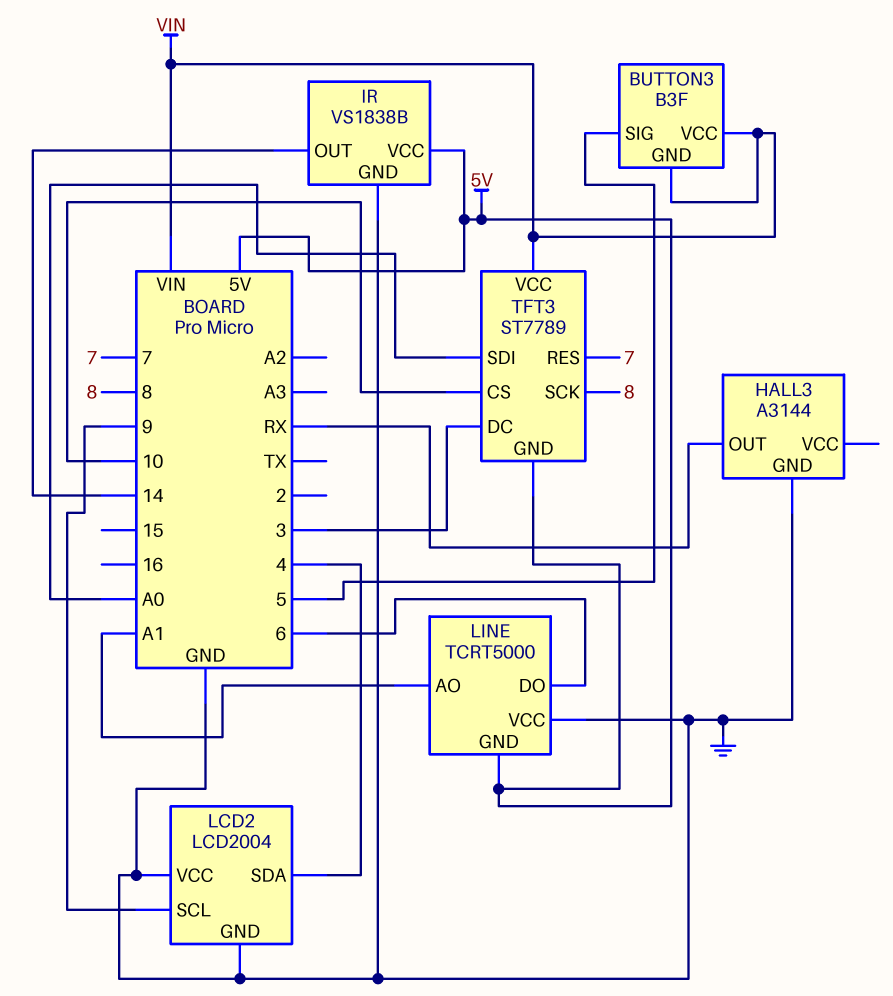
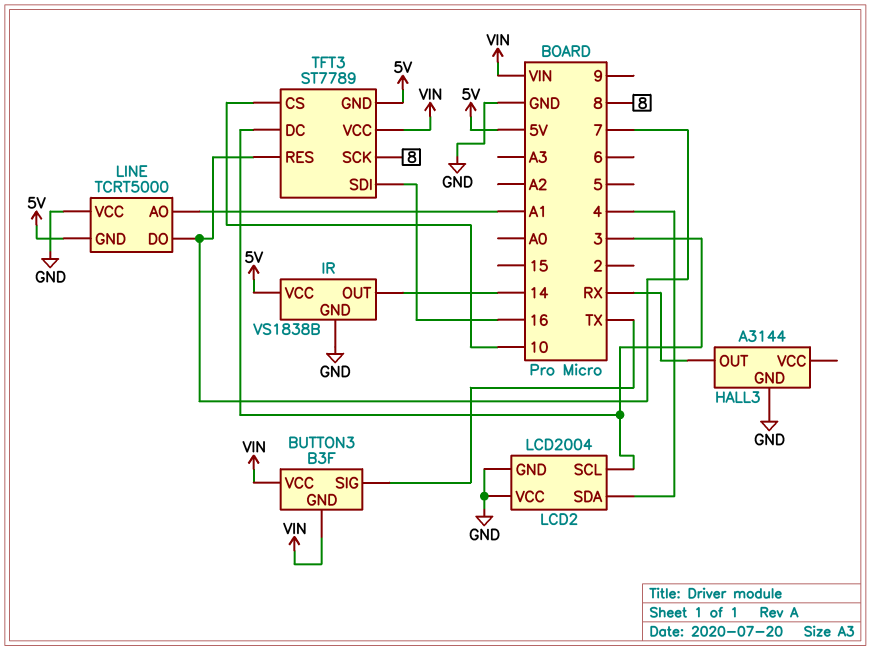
BUTTON3 pin SIG: 5 -> TX
LCD2 pin SCL: 9 -> 3
LINE pin DO: 6 -> 7
TFT3 pin SDI: A0 -> 16

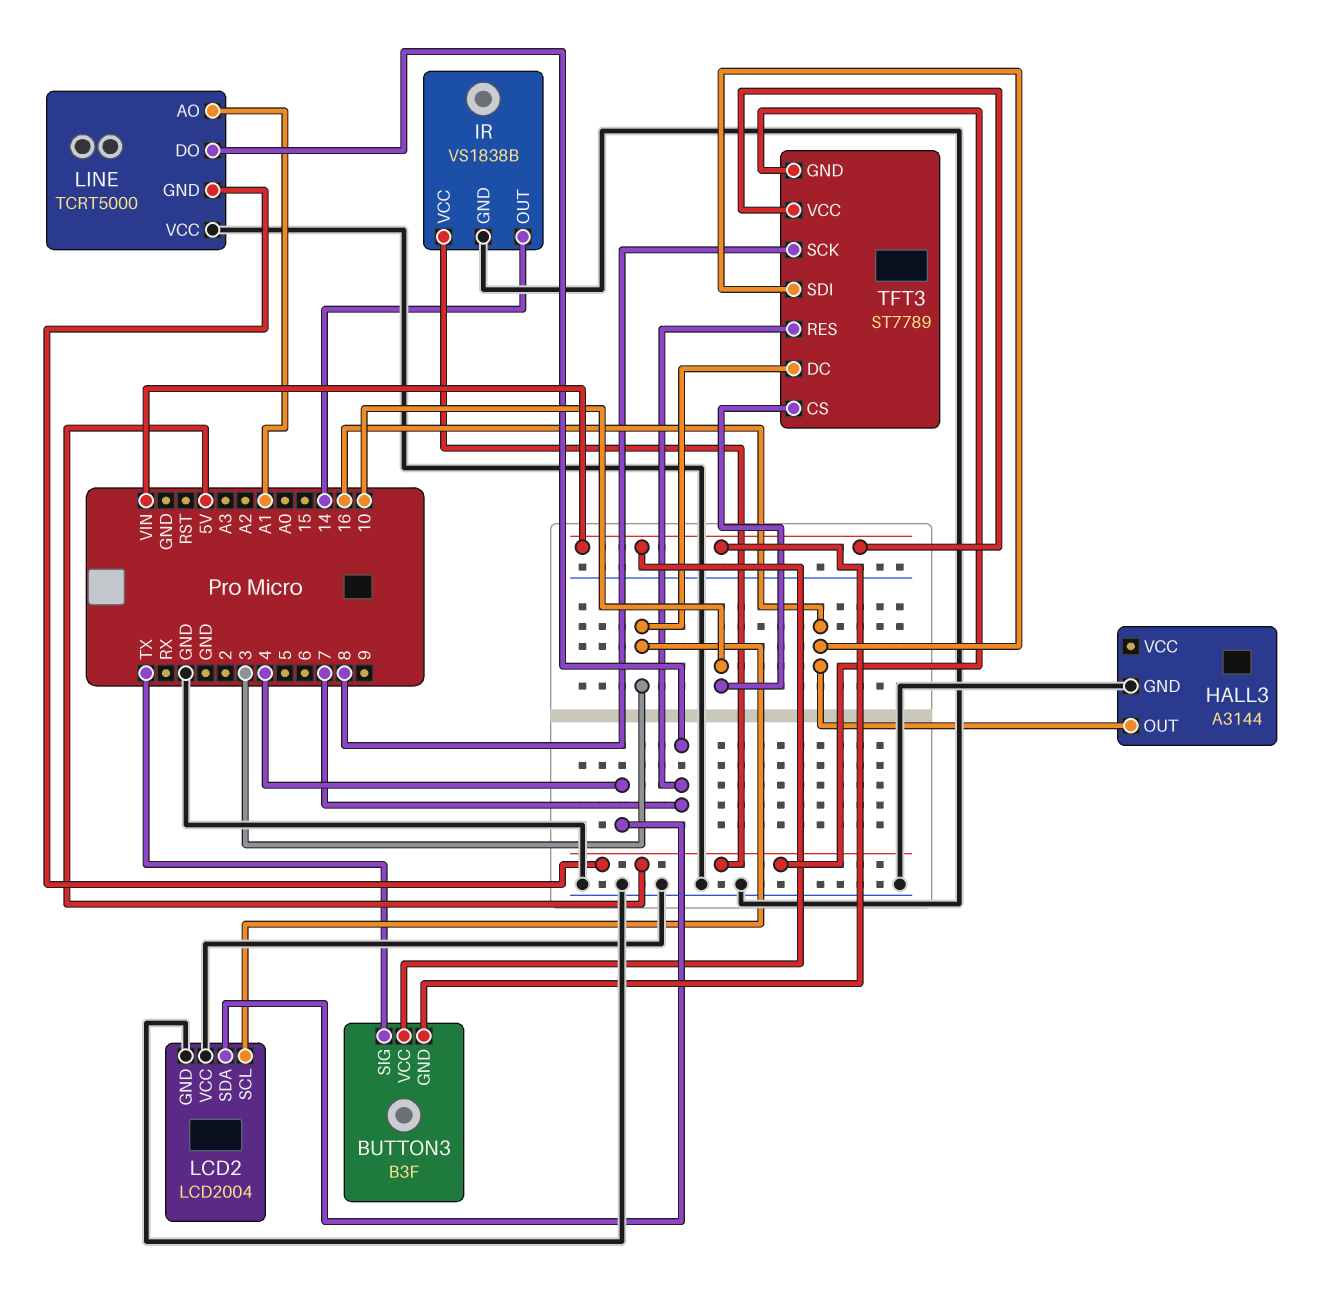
HALL3 pin OUT: RX -> 16

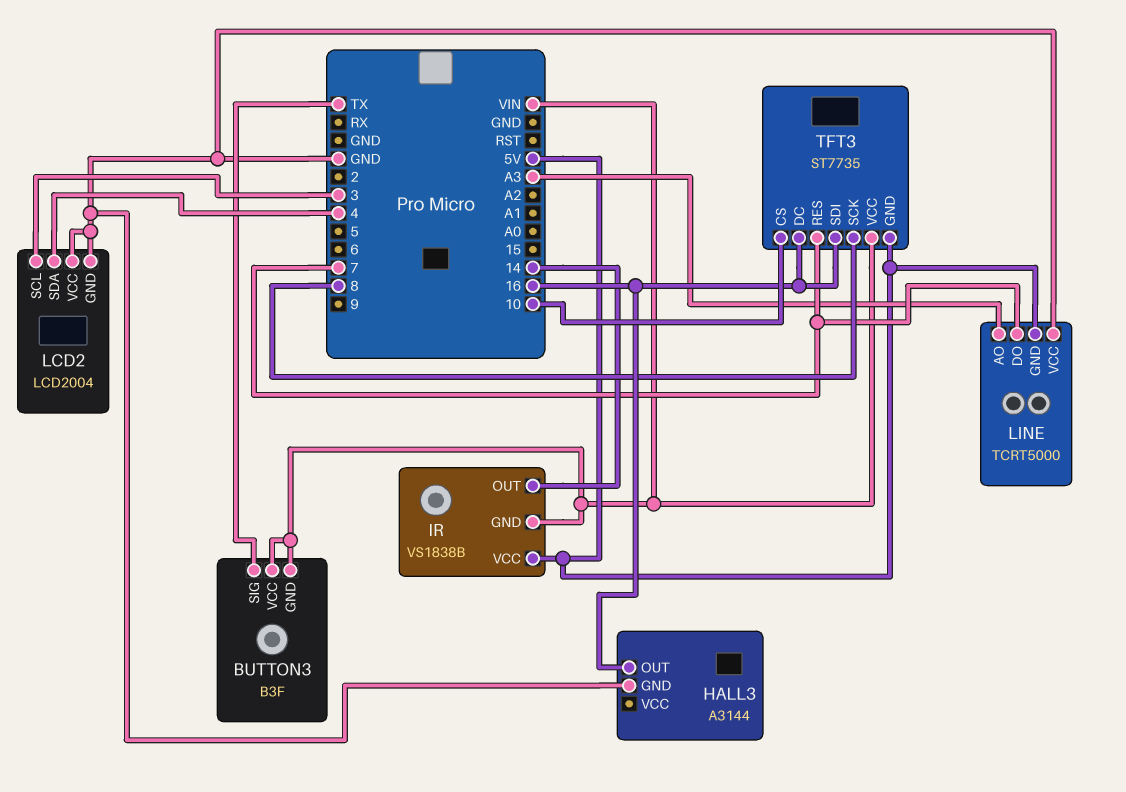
IR pin GND: GND -> VIN
LINE pin AO: A1 -> A3
TFT3: ST7789 -> ST7735
TFT3 pin DC: 3 -> 16

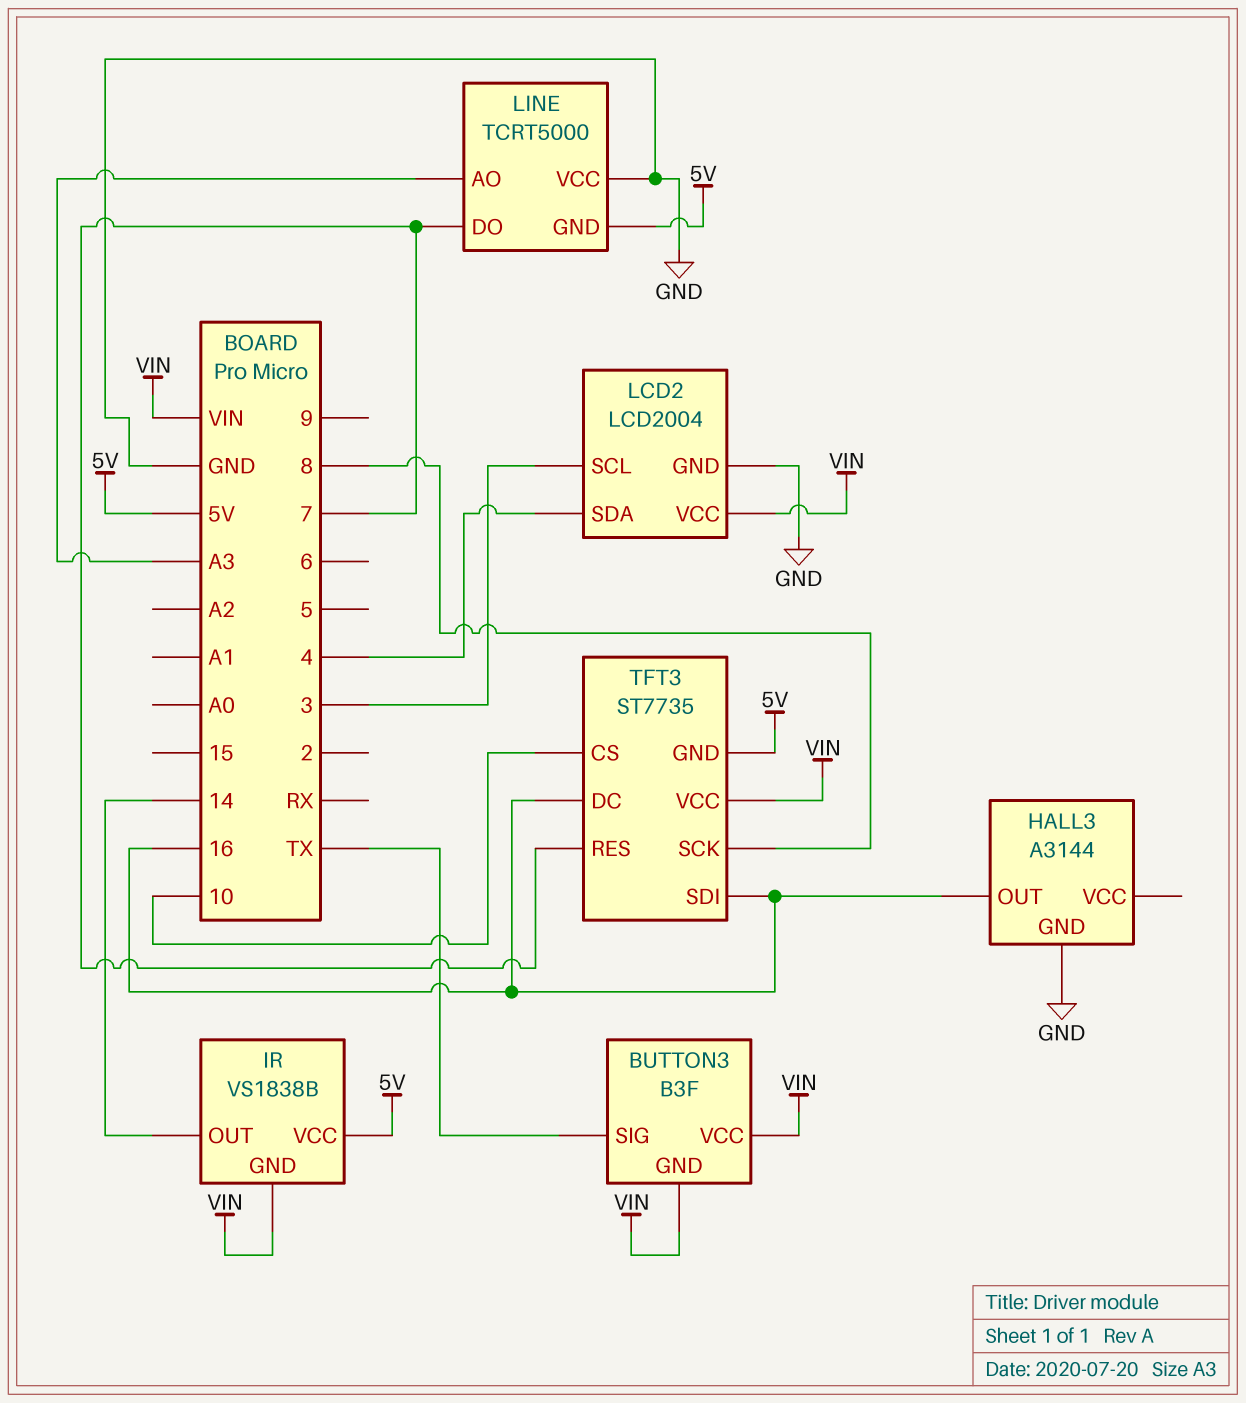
LCD2 pin VCC: GND -> VIN

